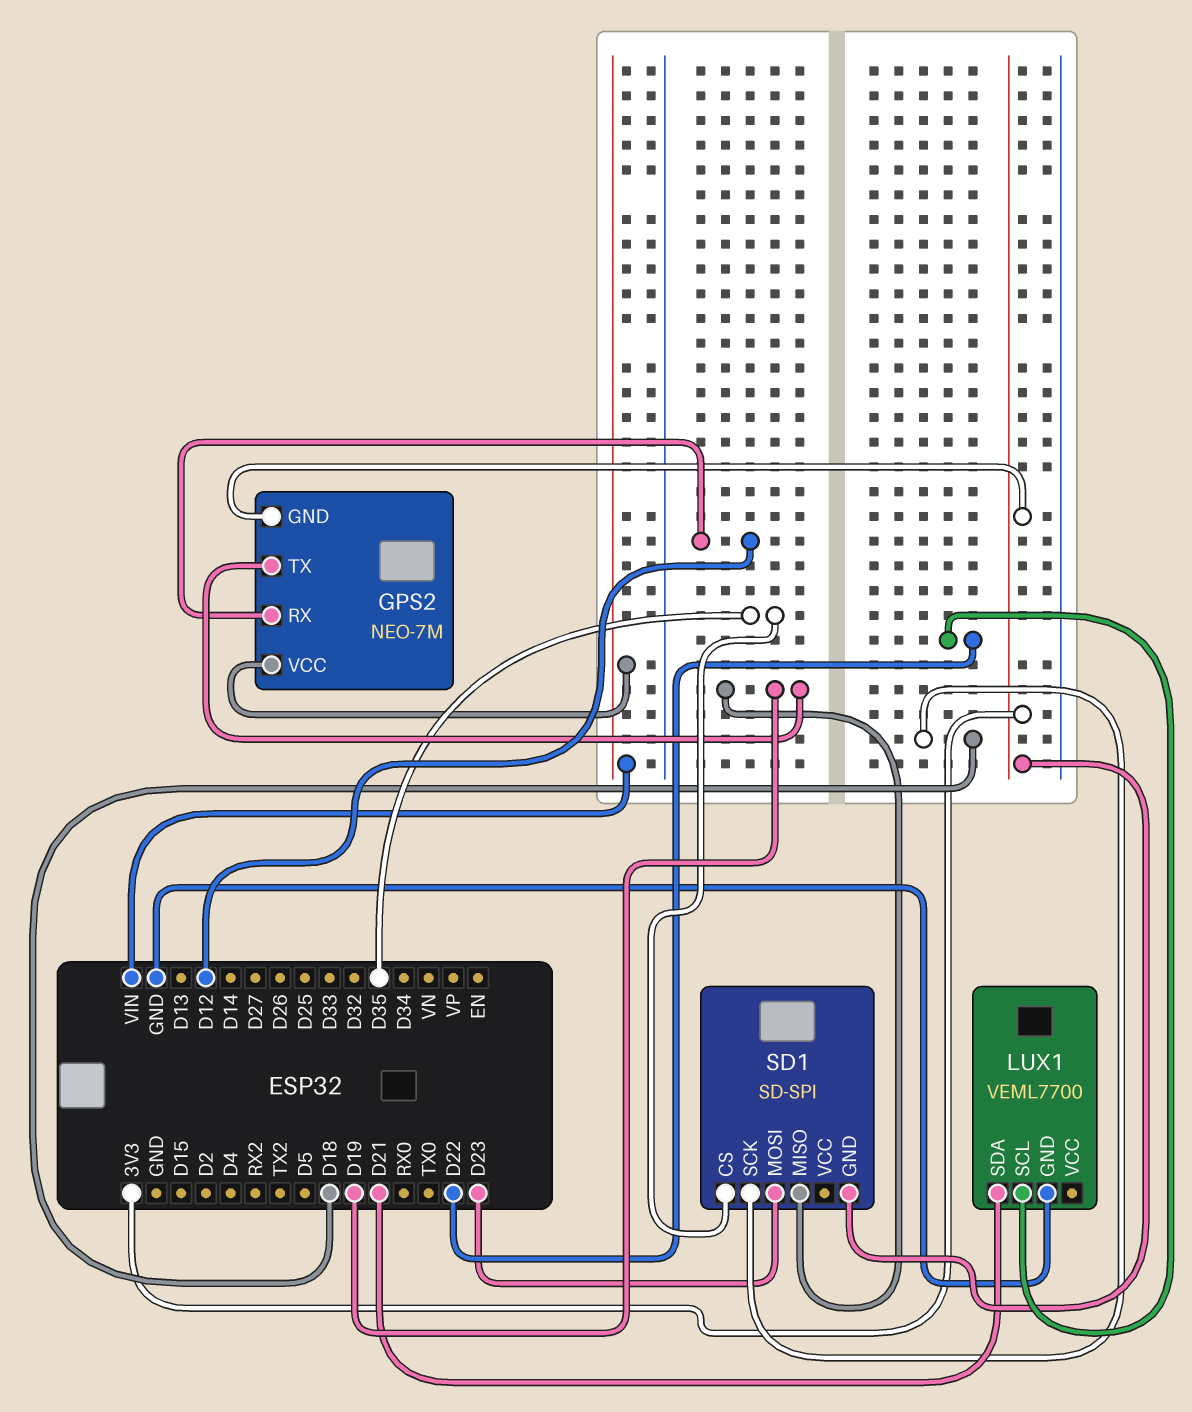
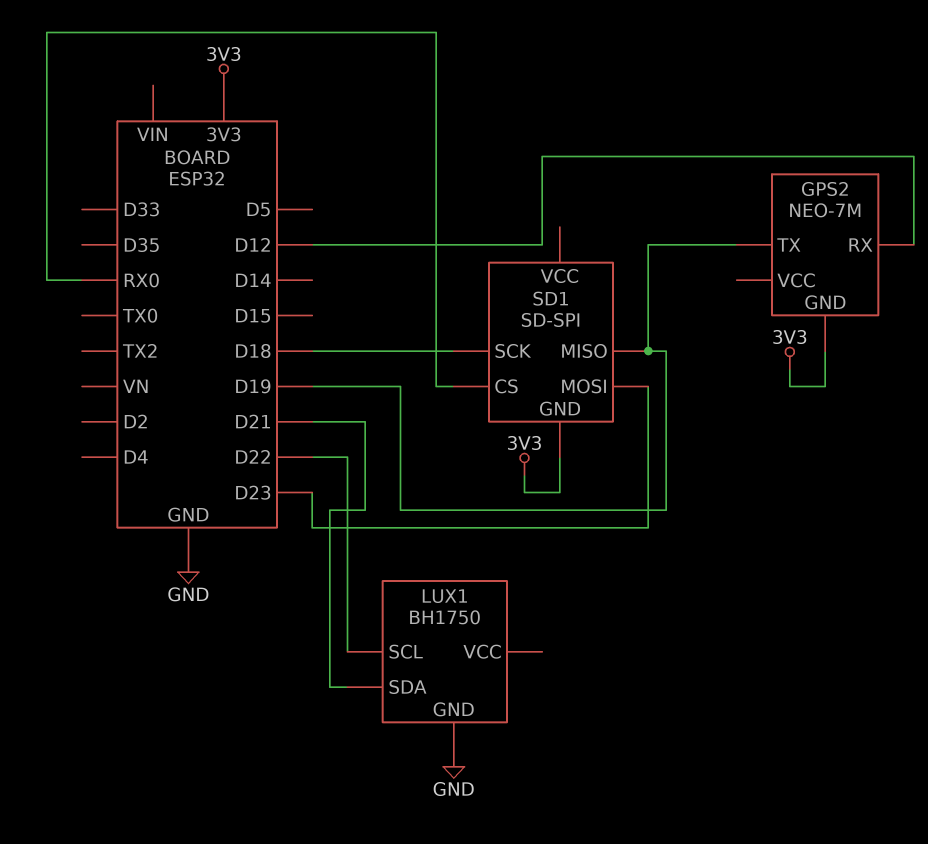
GPS2 pin VCC: VIN -> none
LUX1: VEML7700 -> BH1750
SD1 pin CS: D35 -> RX0

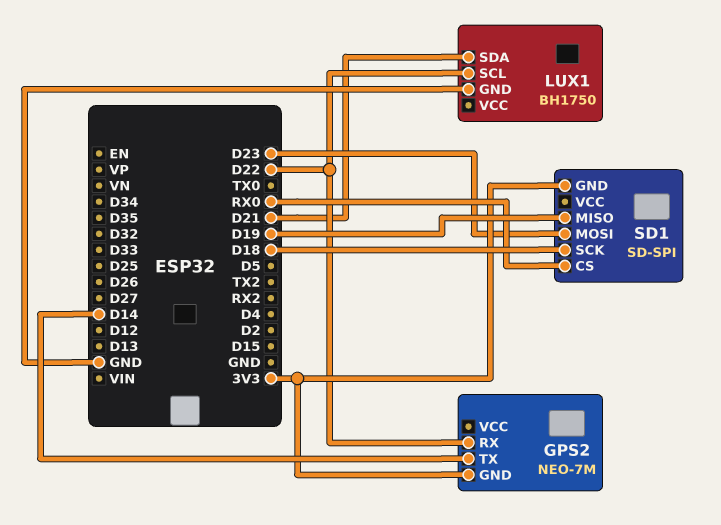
GPS2 pin RX: D12 -> D22
GPS2 pin TX: D19 -> D14

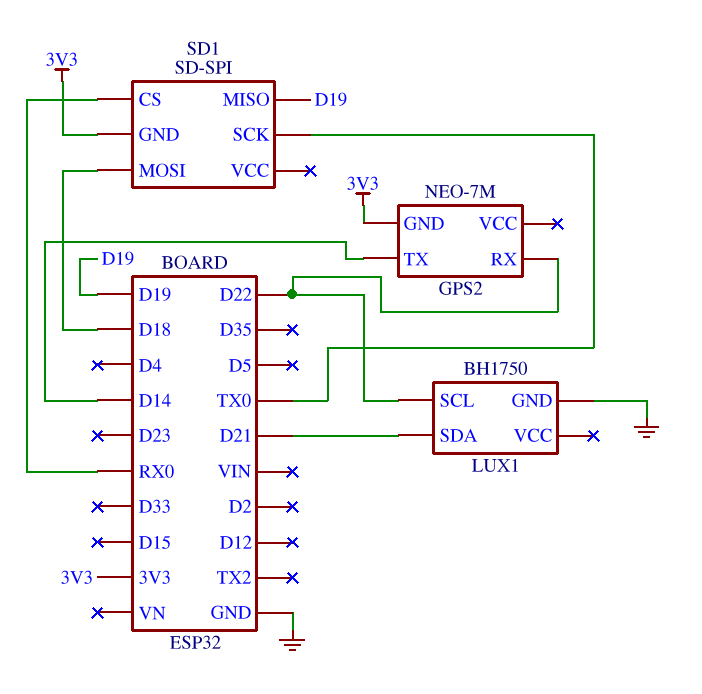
SD1 pin MOSI: D23 -> D18
SD1 pin SCK: D18 -> TX0

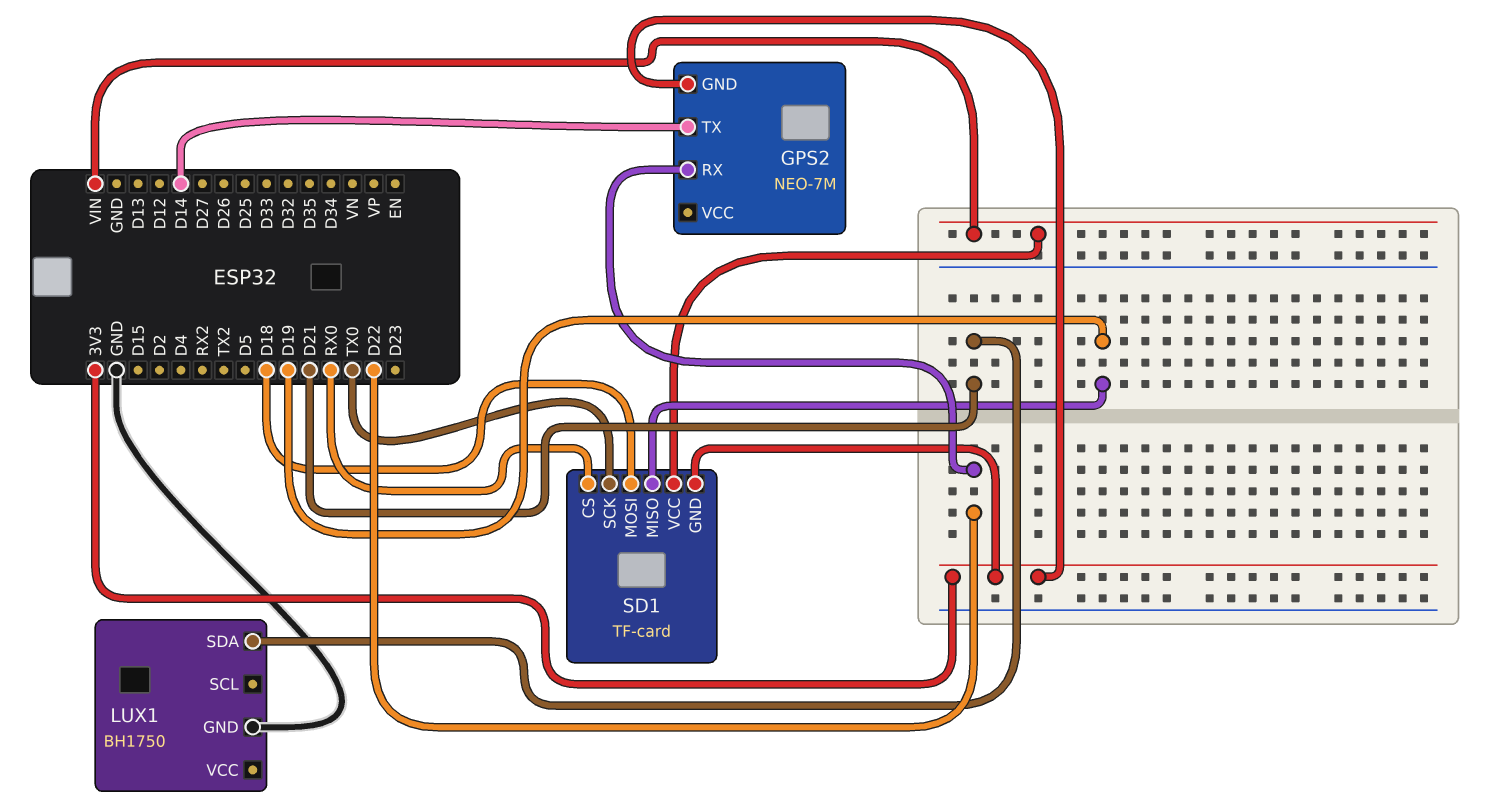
LUX1 pin SCL: D22 -> none
SD1: SD-SPI -> TF-card
SD1 pin VCC: none -> VIN

